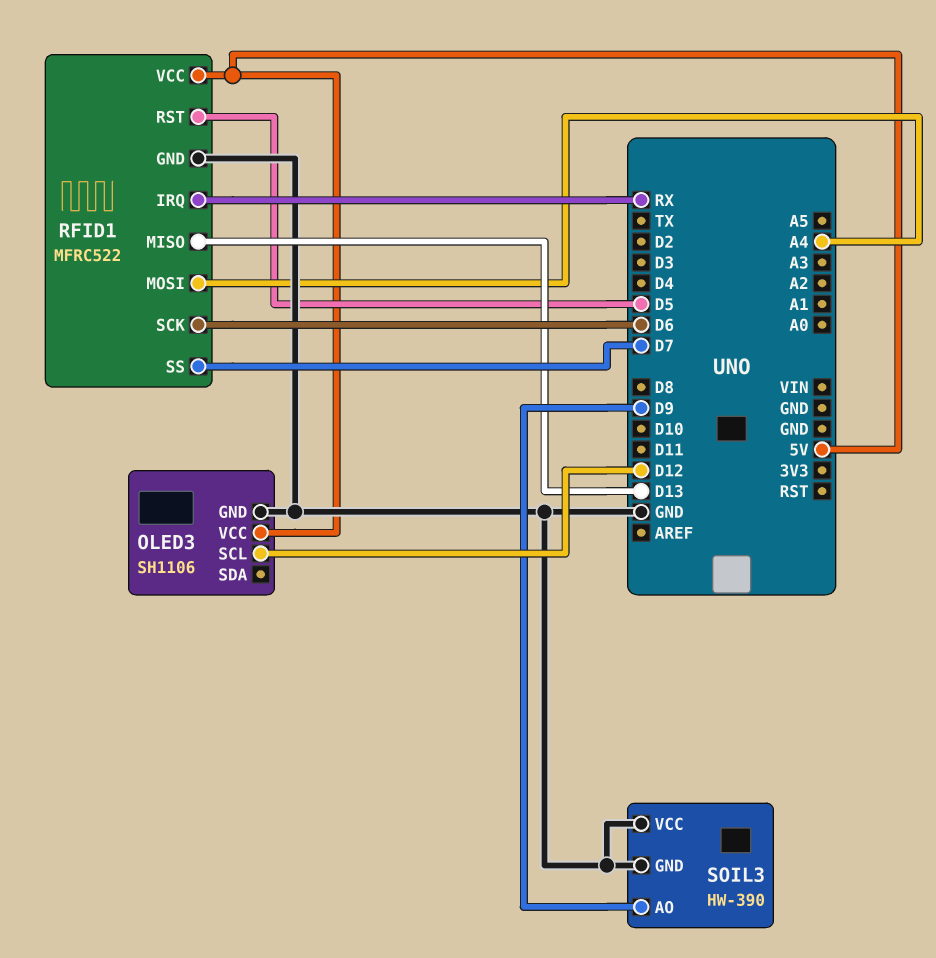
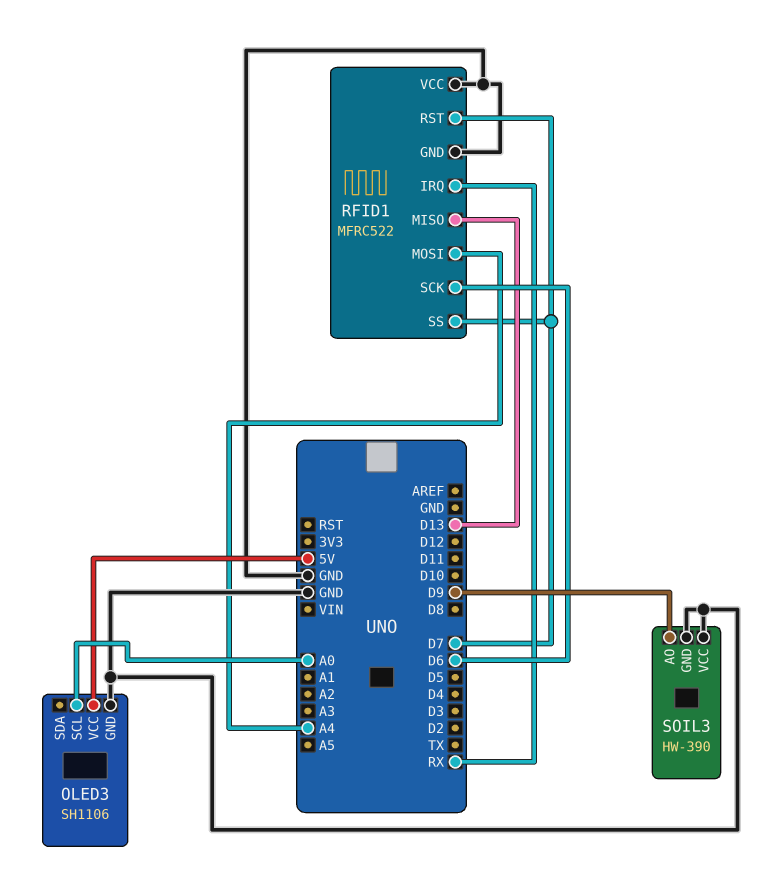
OLED3 pin SCL: D12 -> A0
RFID1 pin RST: D5 -> D7
RFID1 pin VCC: 5V -> GND

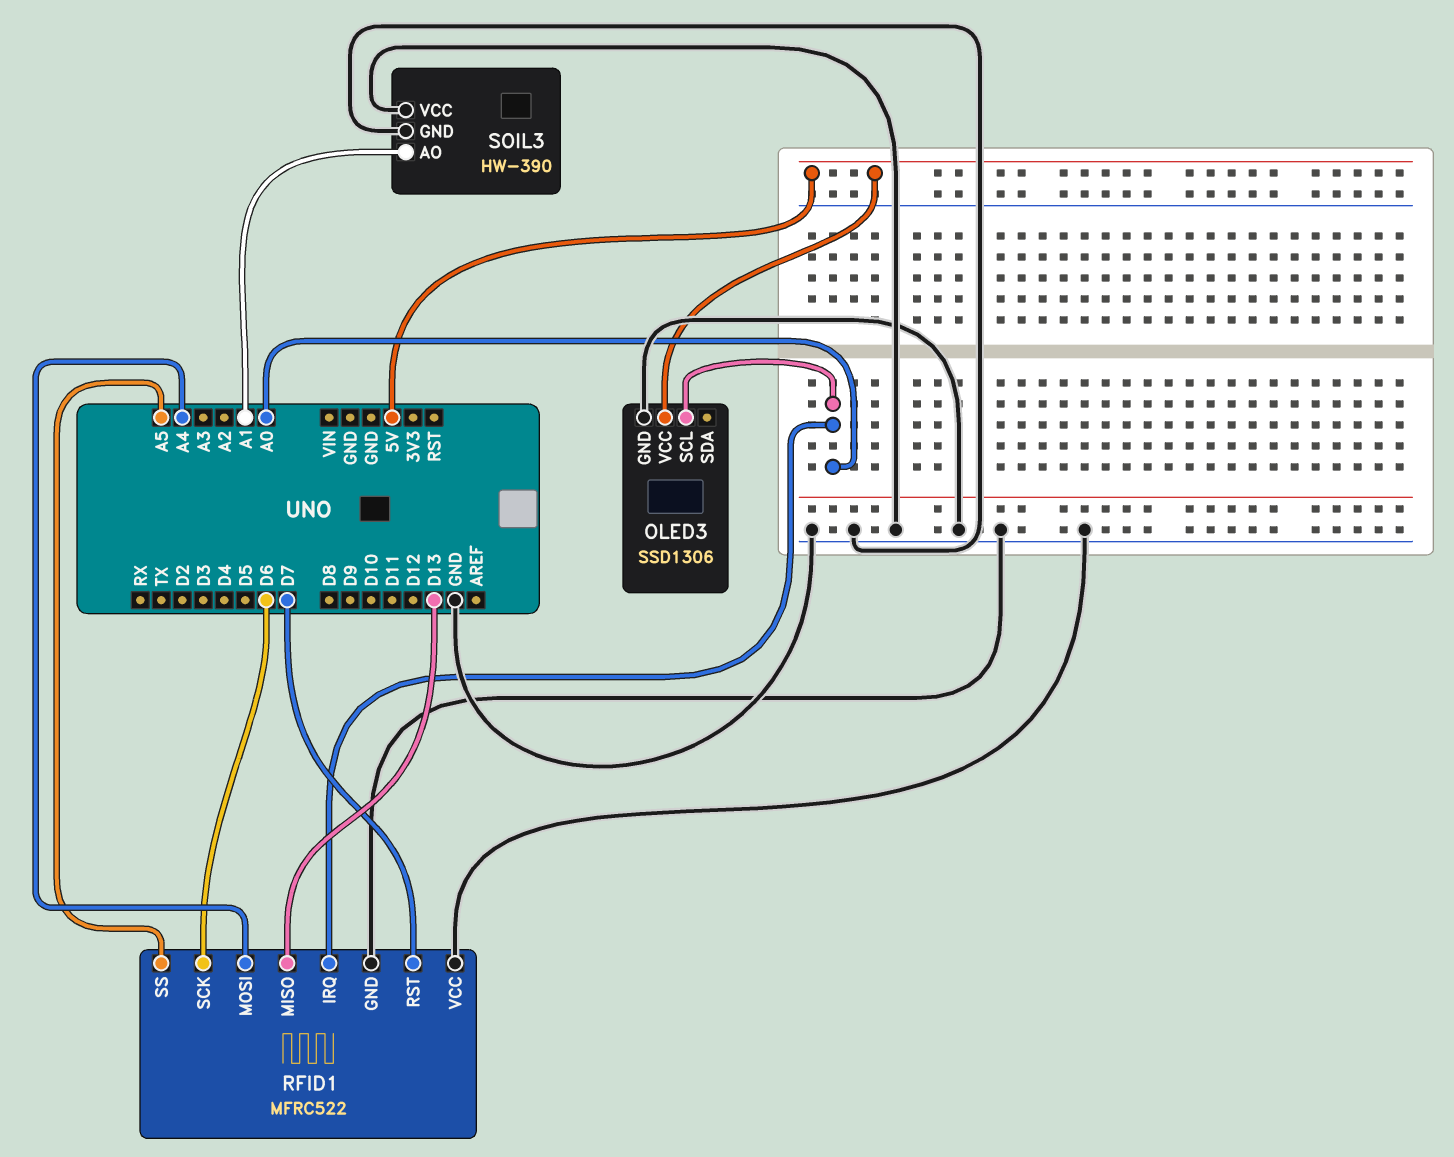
OLED3: SH1106 -> SSD1306
RFID1 pin IRQ: RX -> A0
RFID1 pin SS: D7 -> A5
SOIL3 pin AO: D9 -> A1

